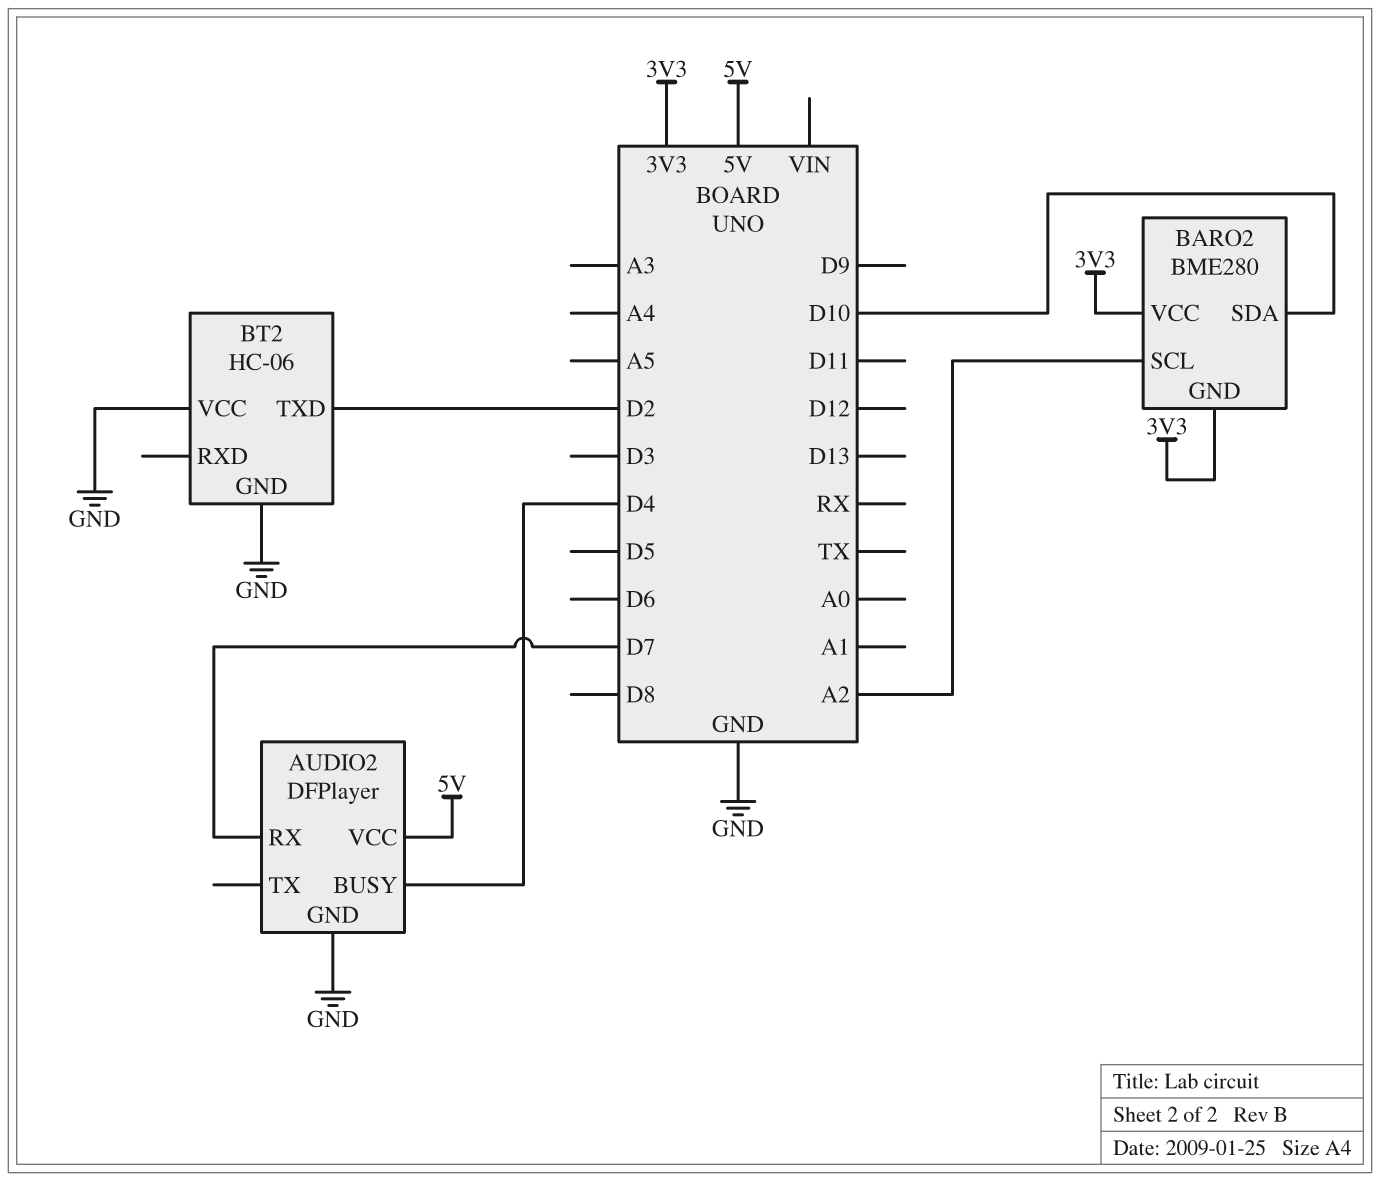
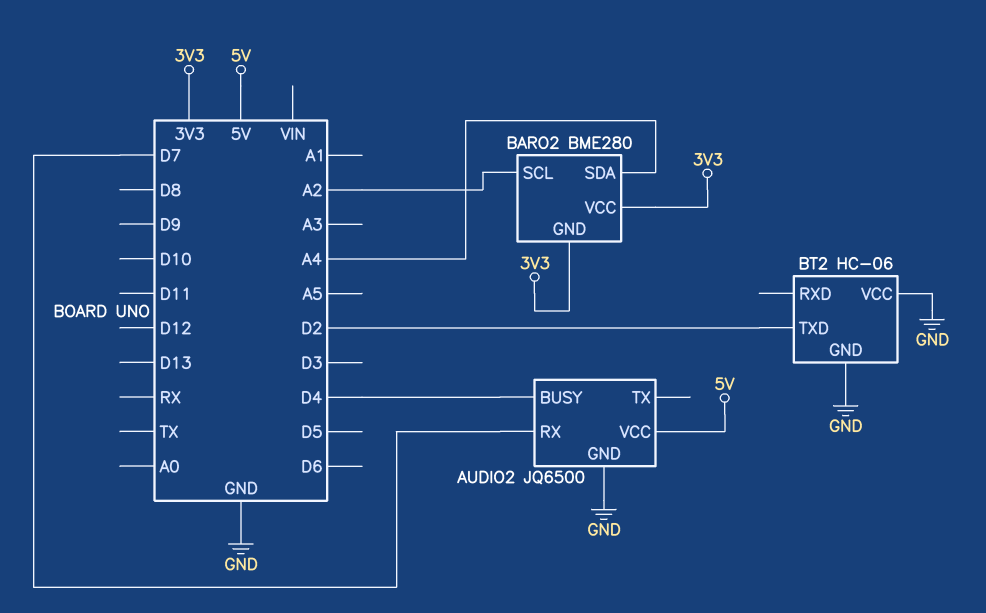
AUDIO2: DFPlayer -> JQ6500
BARO2 pin SDA: D10 -> A4

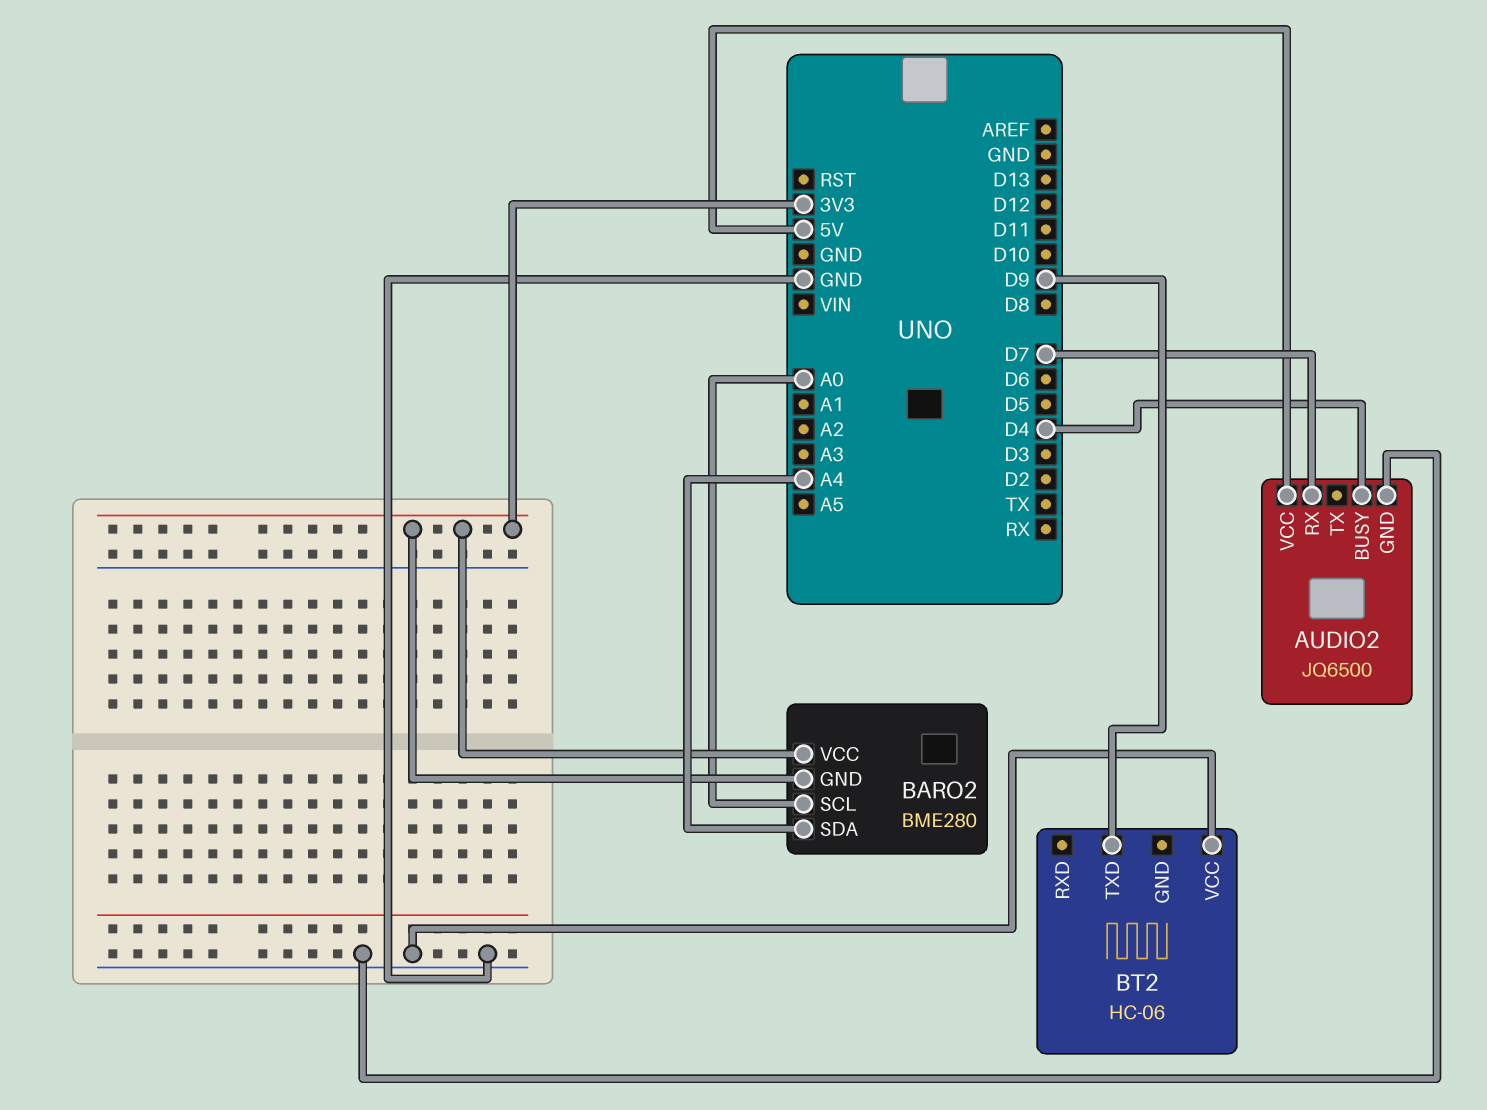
BARO2 pin SCL: A2 -> A0
BT2 pin GND: GND -> none
BT2 pin TXD: D2 -> D9

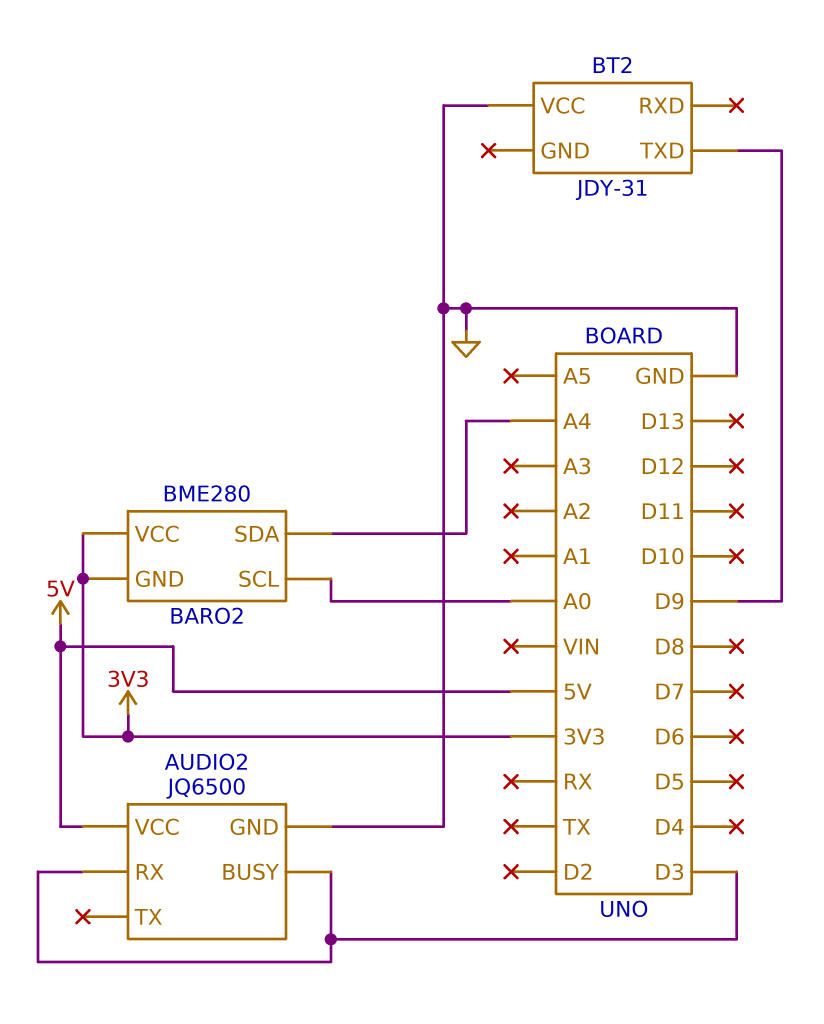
AUDIO2 pin BUSY: D4 -> D3
AUDIO2 pin RX: D7 -> D3
BT2: HC-06 -> JDY-31

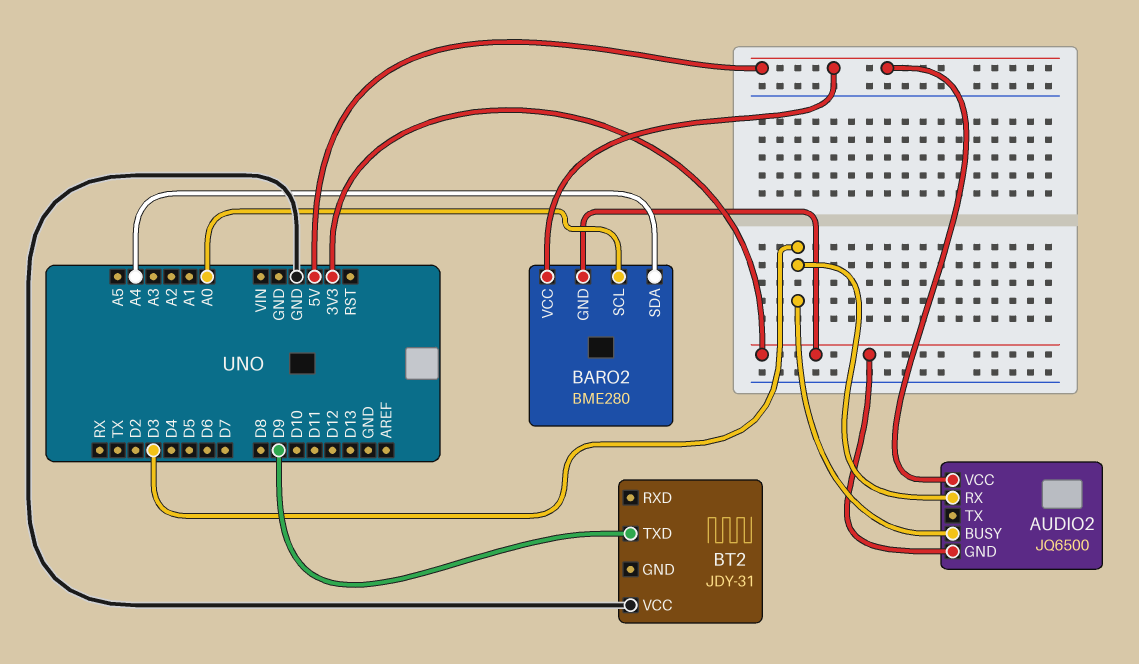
AUDIO2 pin GND: GND -> 3V3
BARO2 pin VCC: 3V3 -> 5V

